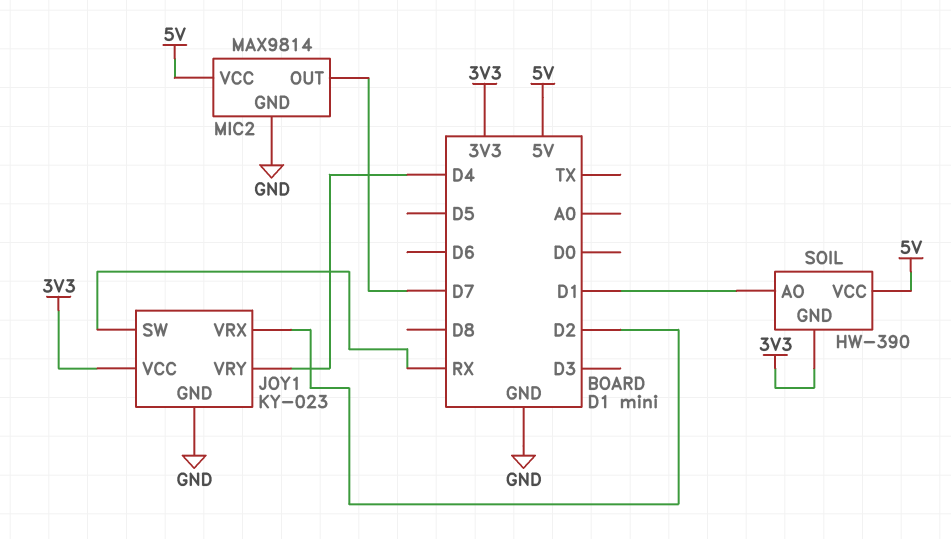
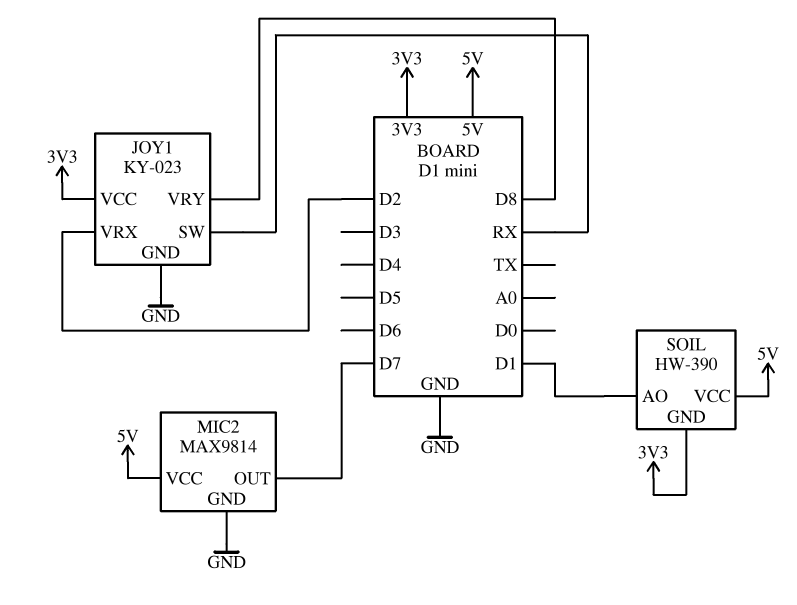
JOY1 pin VRY: D4 -> D8

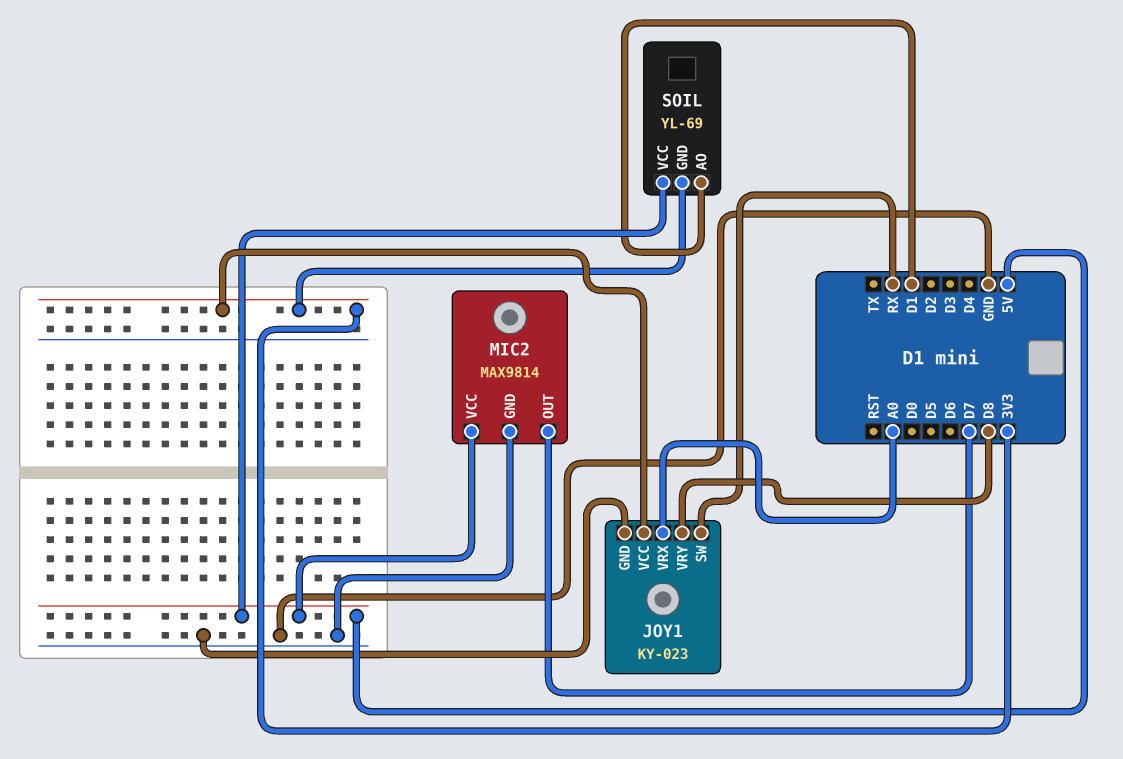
JOY1 pin VRX: D2 -> A0
SOIL: HW-390 -> YL-69

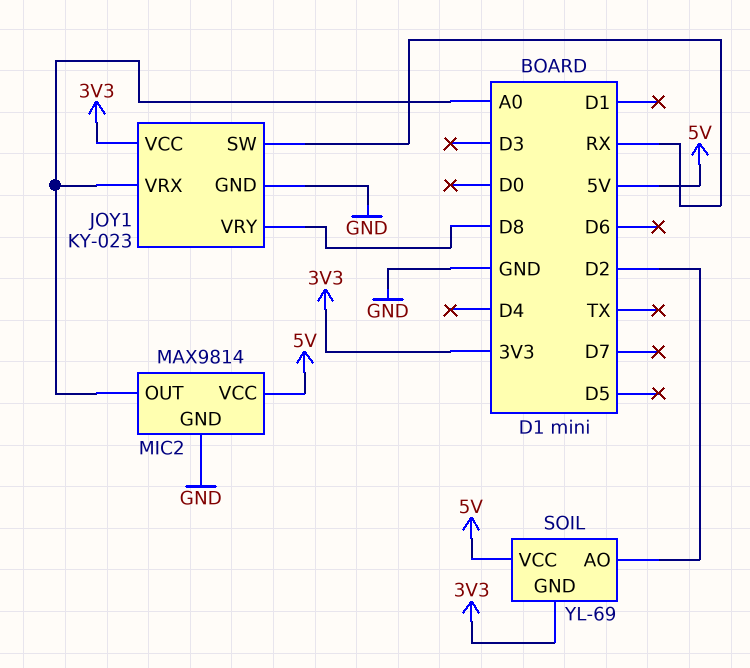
MIC2 pin OUT: D7 -> A0
SOIL pin AO: D1 -> D2

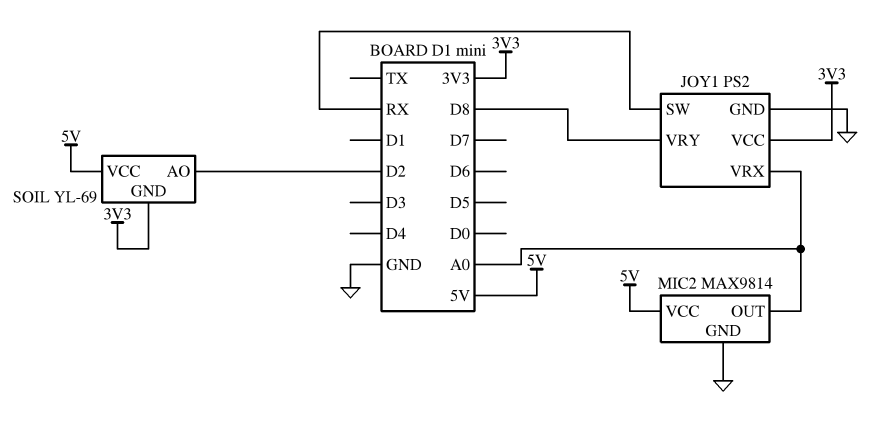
JOY1: KY-023 -> PS2

